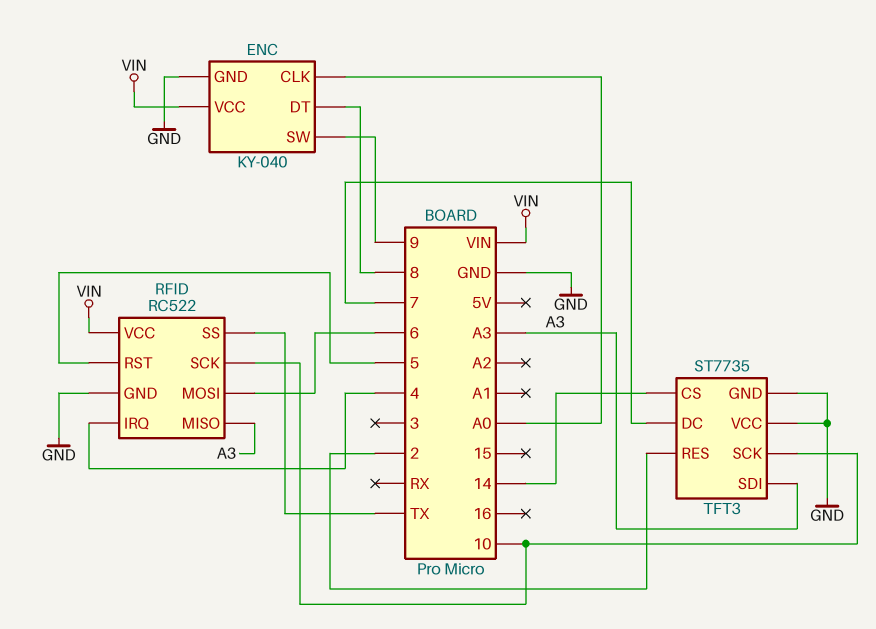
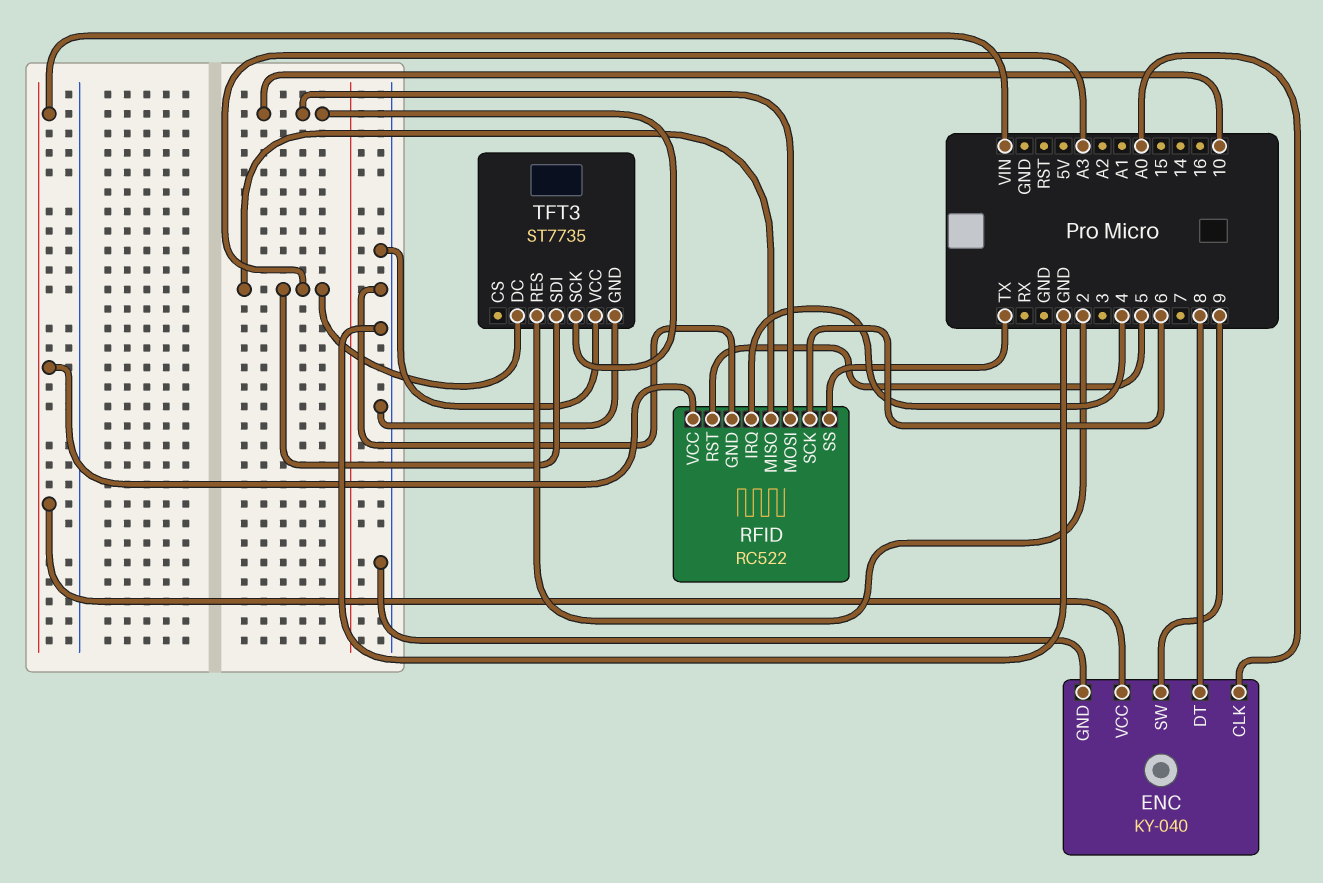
RFID pin MOSI: 6 -> 10
RFID pin SCK: 10 -> 6
TFT3 pin CS: 14 -> none
TFT3 pin DC: 7 -> A3

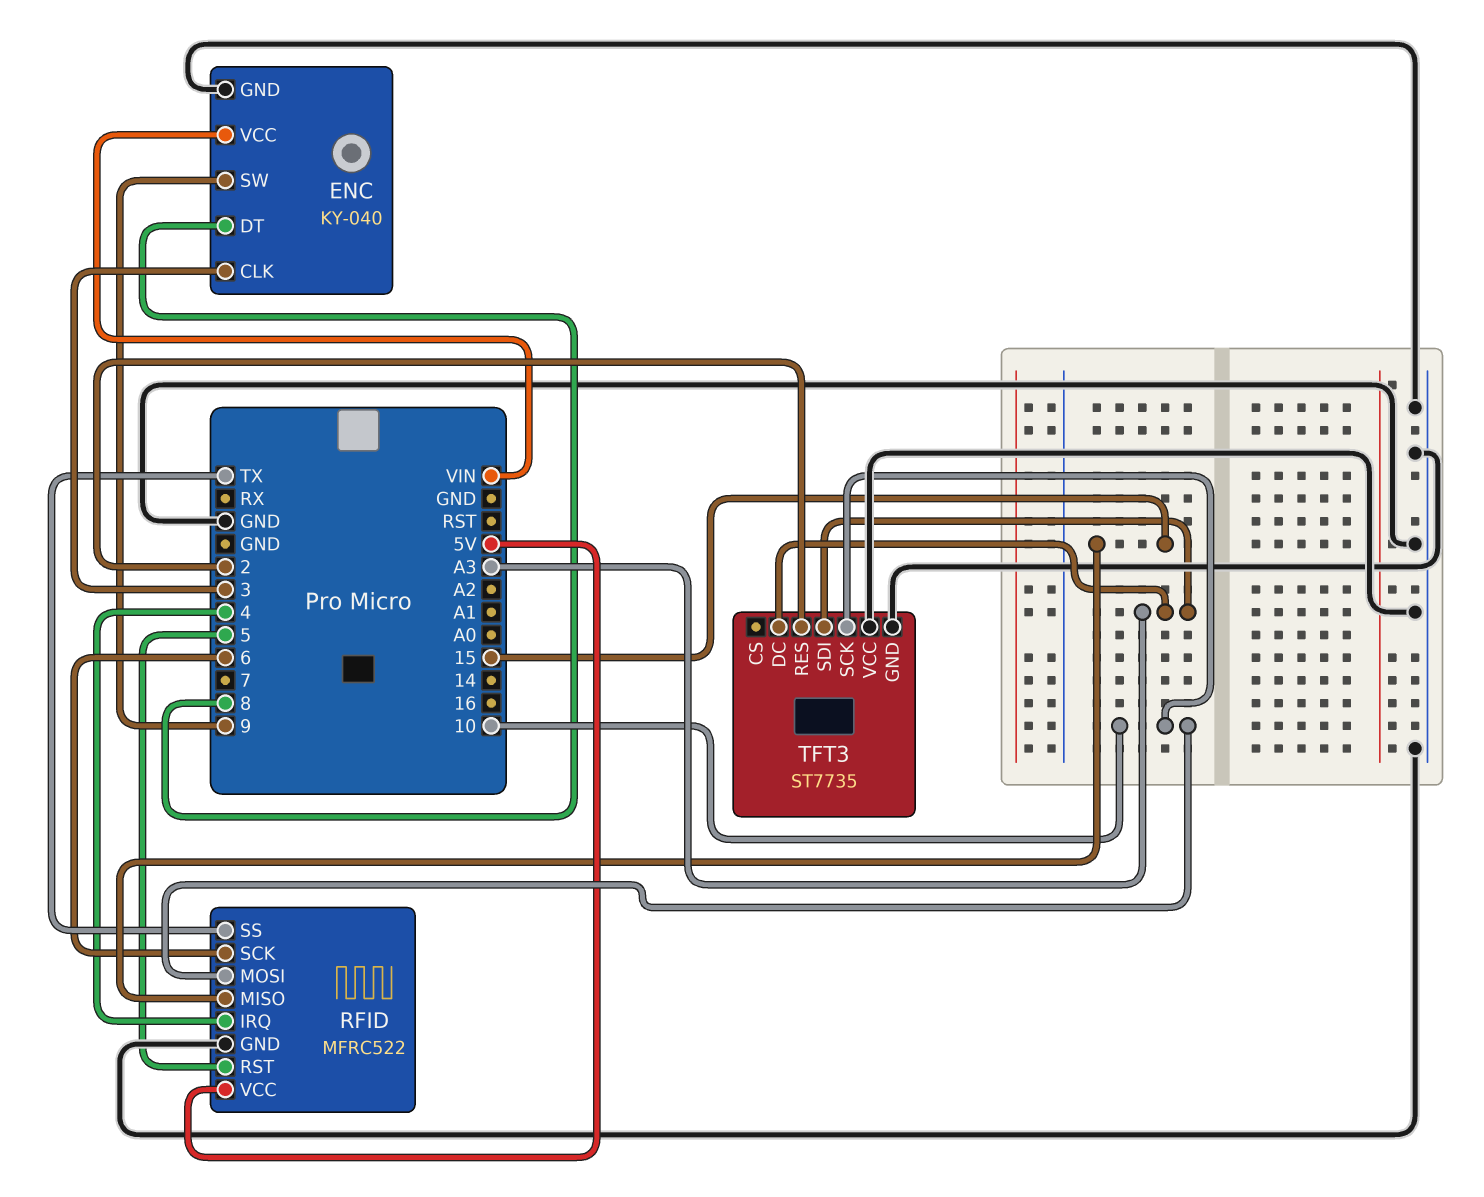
ENC pin CLK: A0 -> 3
RFID: RC522 -> MFRC522
RFID pin MISO: A3 -> 15
RFID pin VCC: VIN -> 5V

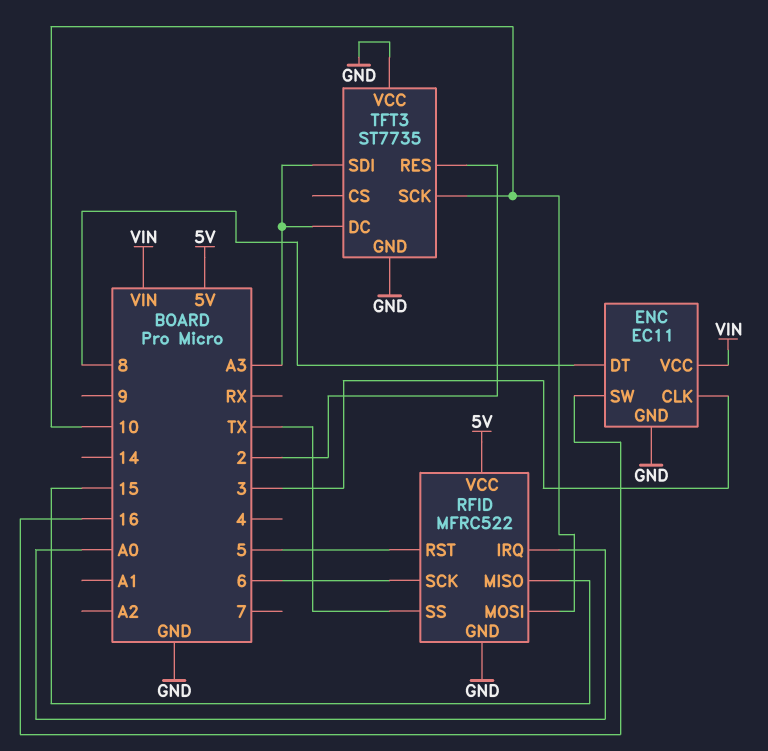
ENC: KY-040 -> EC11
ENC pin SW: 9 -> 16
RFID pin IRQ: 4 -> A0

